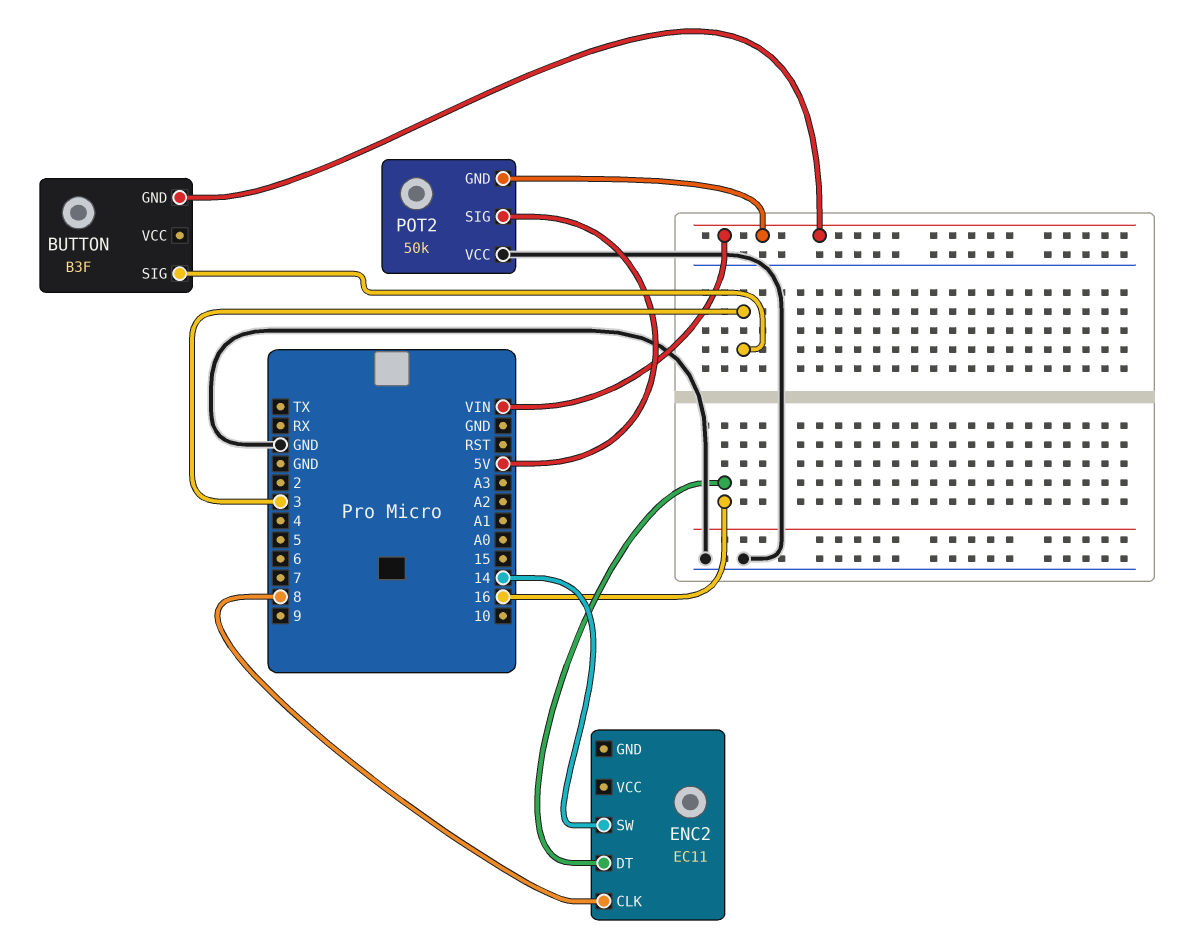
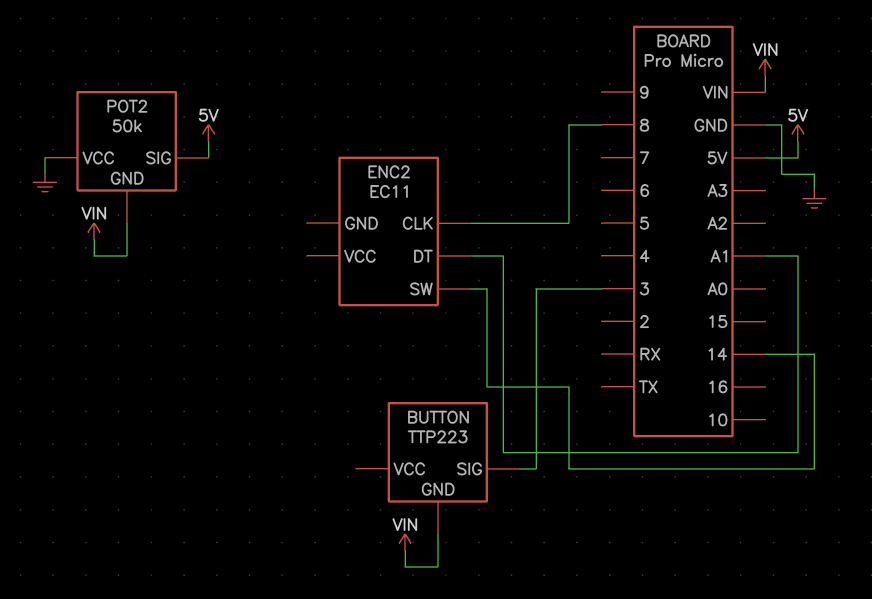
BUTTON: B3F -> TTP223
ENC2 pin DT: 16 -> A1

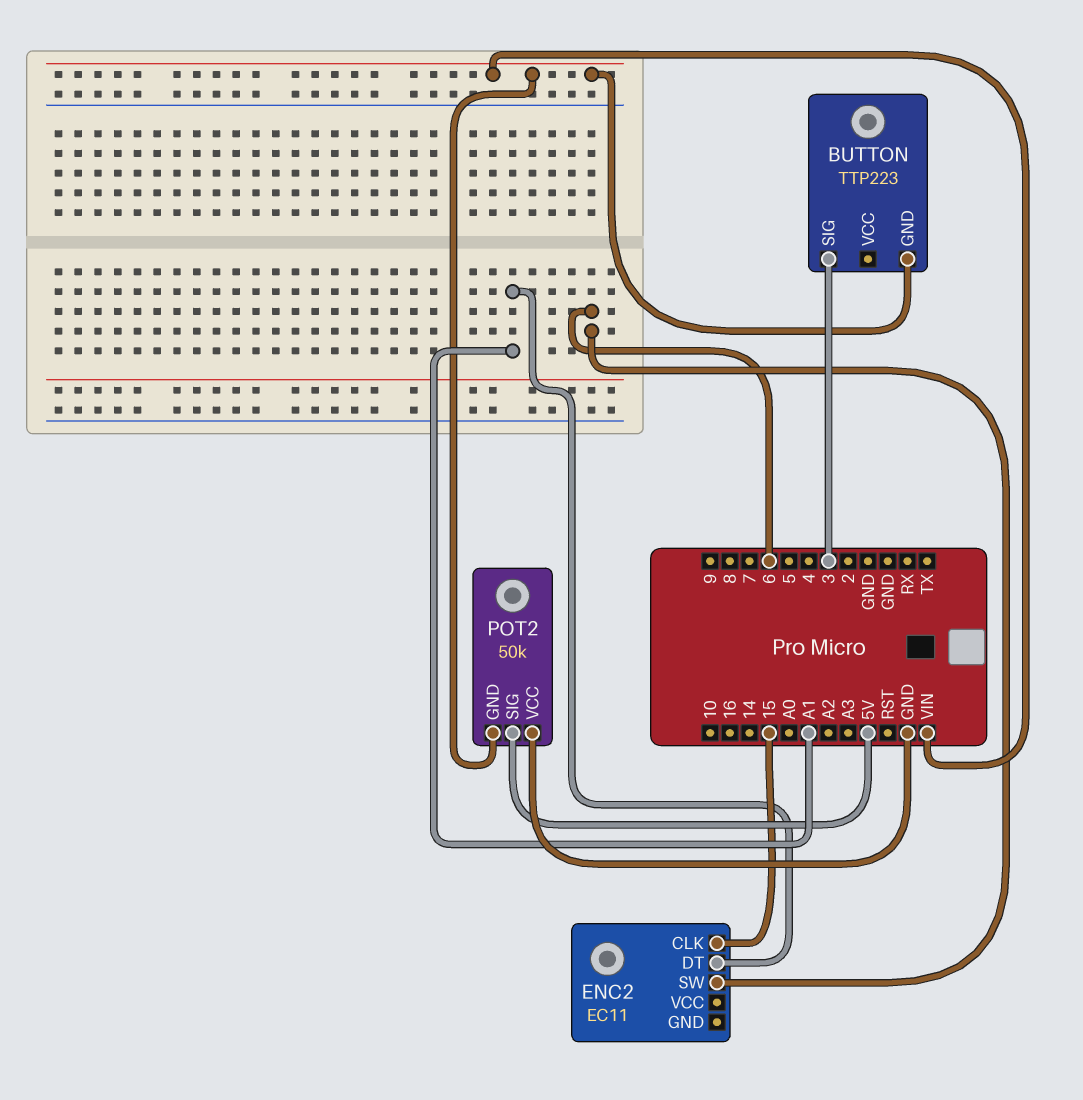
ENC2 pin CLK: 8 -> 15
ENC2 pin SW: 14 -> 6

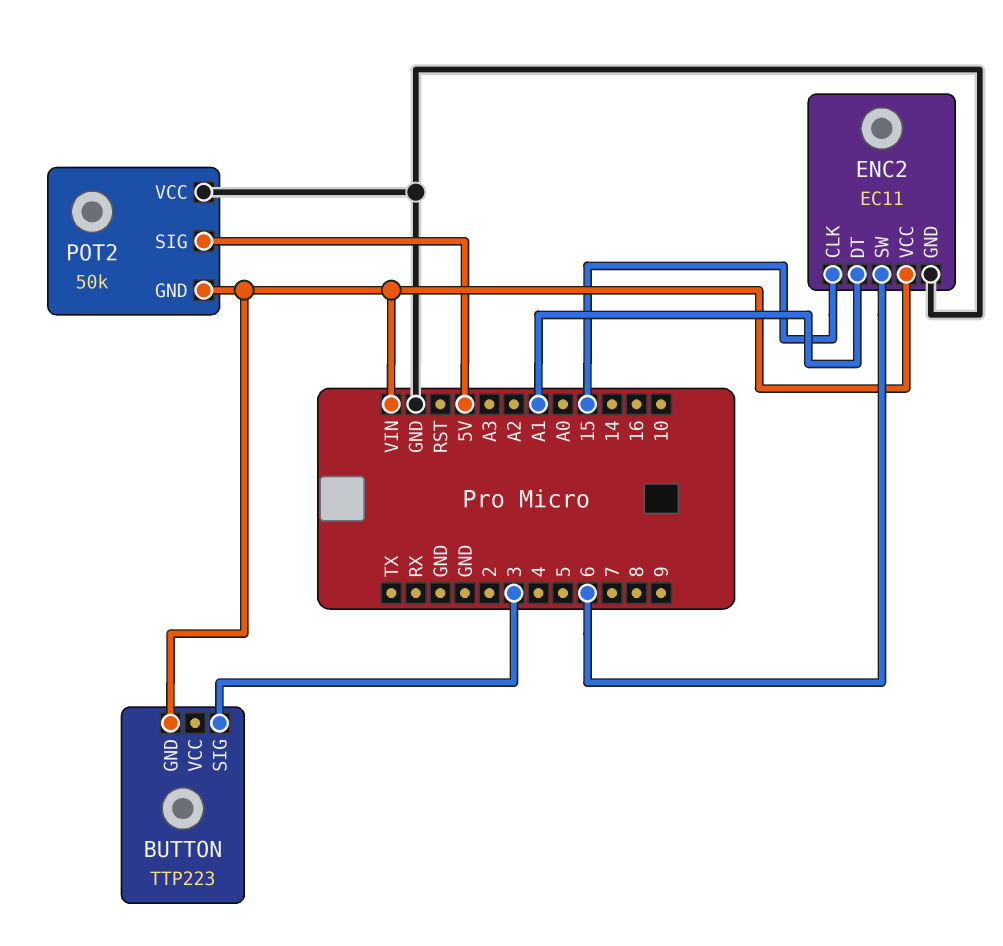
ENC2 pin GND: none -> GND
ENC2 pin VCC: none -> VIN

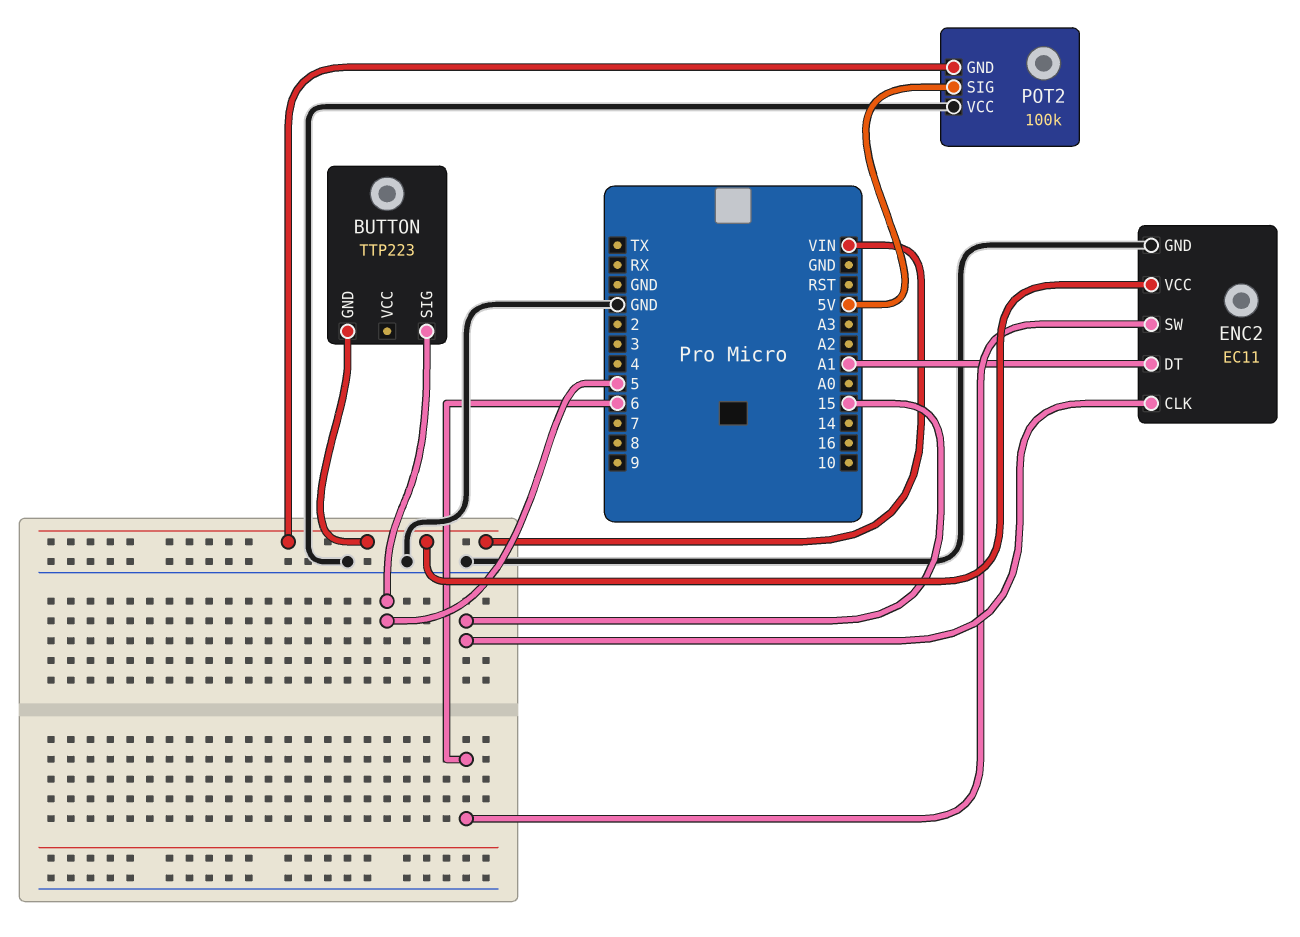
BUTTON pin SIG: 3 -> 5
POT2: 50k -> 100k

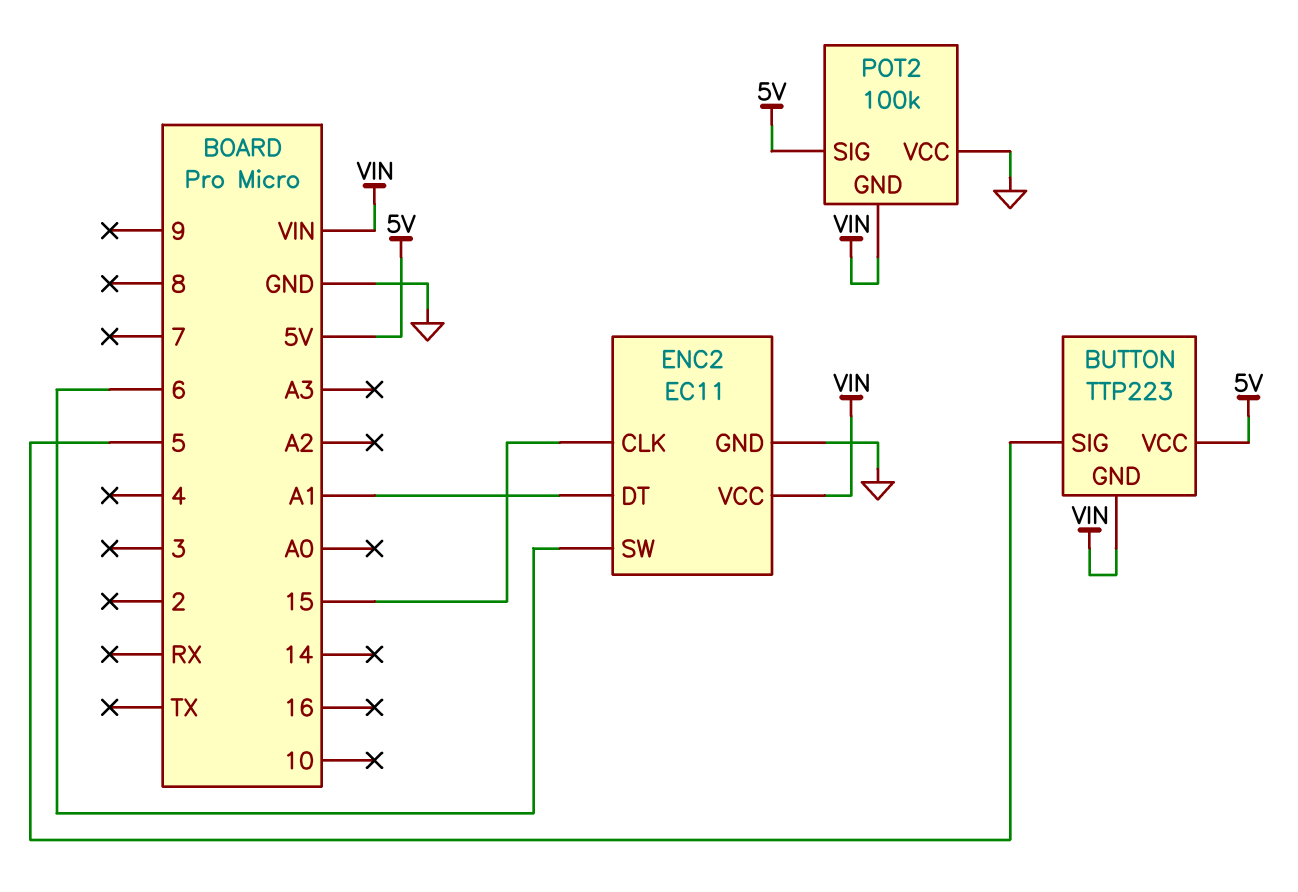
BUTTON pin VCC: none -> 5V

